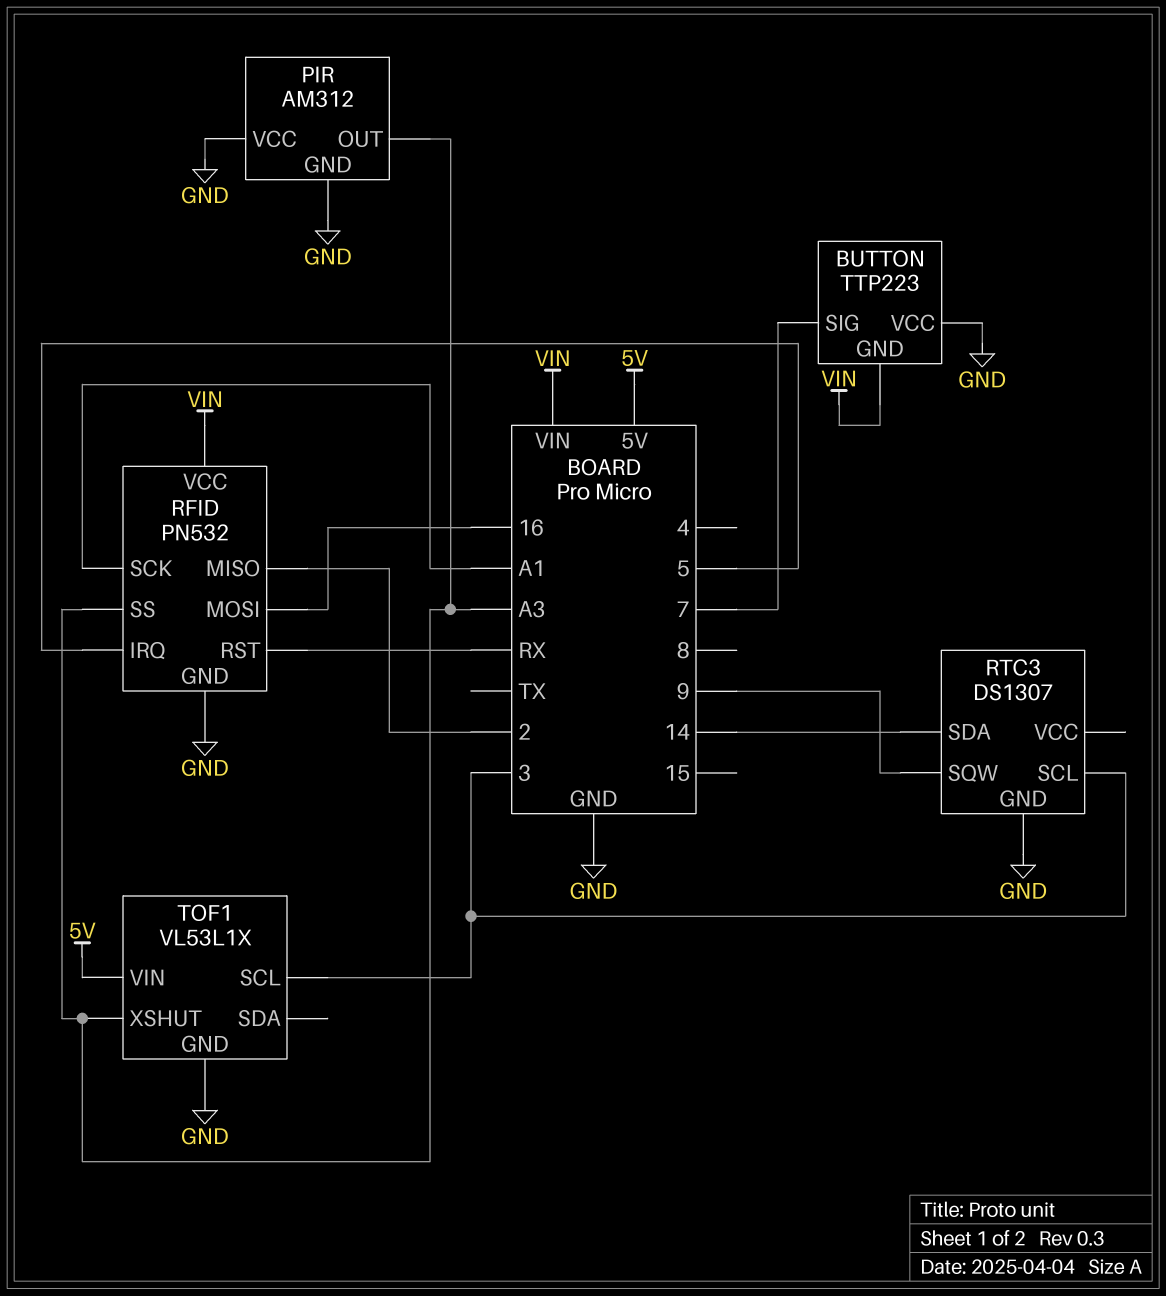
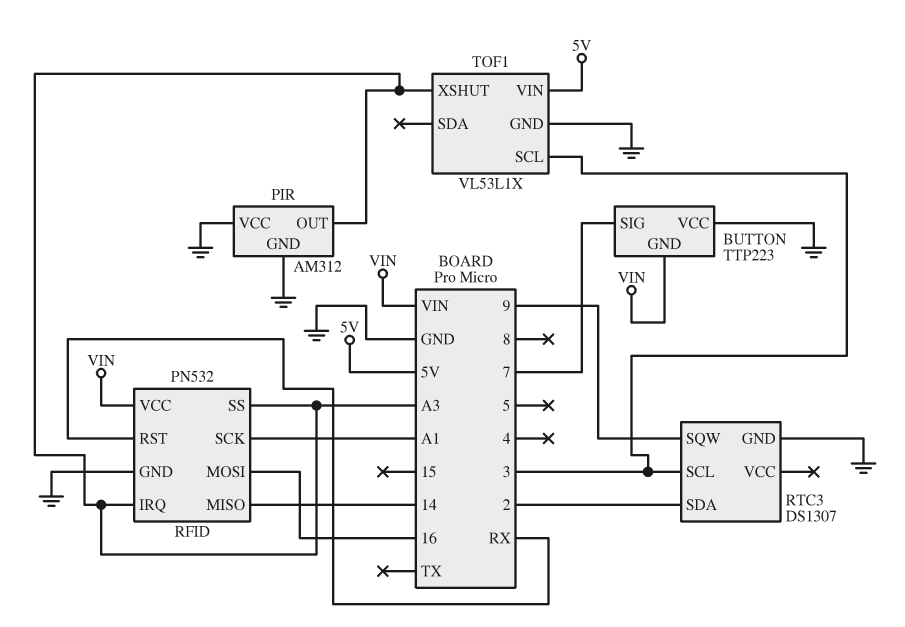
RFID pin IRQ: 5 -> A3
RFID pin MISO: 2 -> 14
RTC3 pin SDA: 14 -> 2

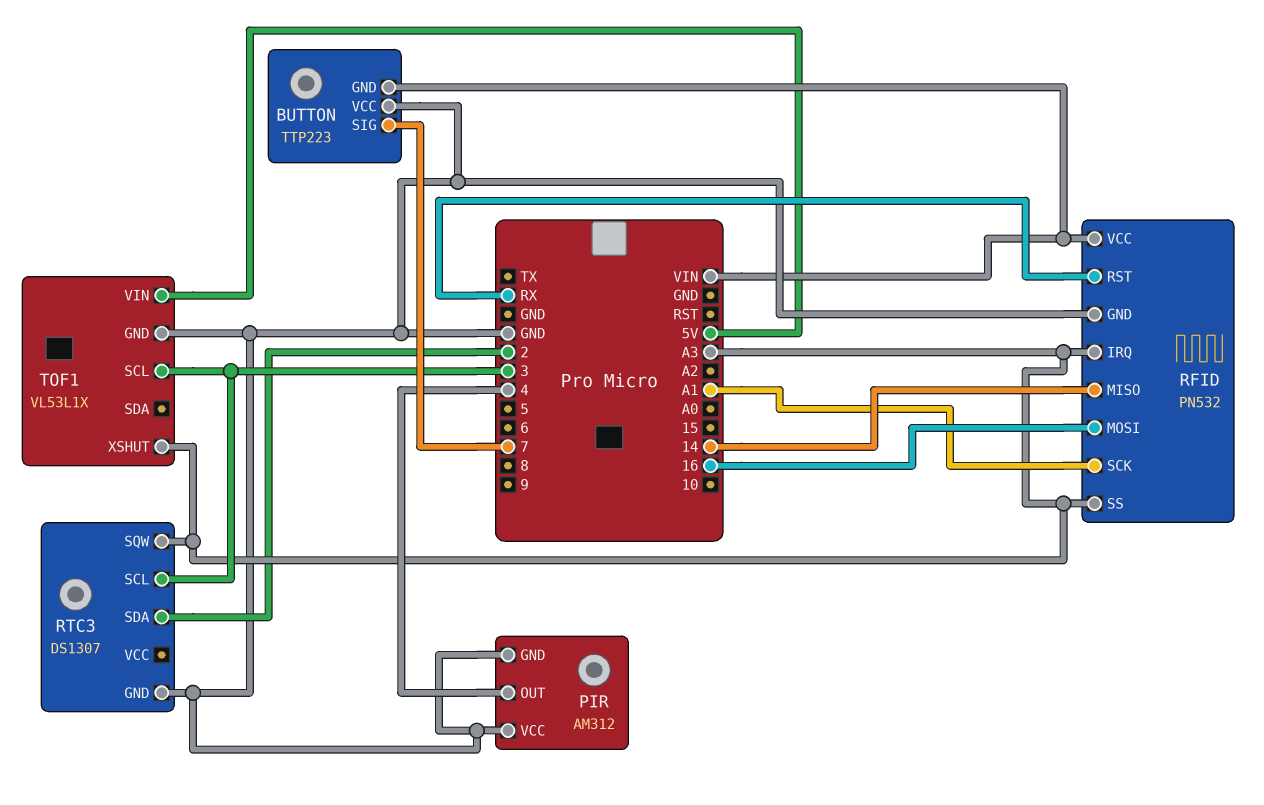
PIR pin OUT: A3 -> 4
RTC3 pin SQW: 9 -> A3

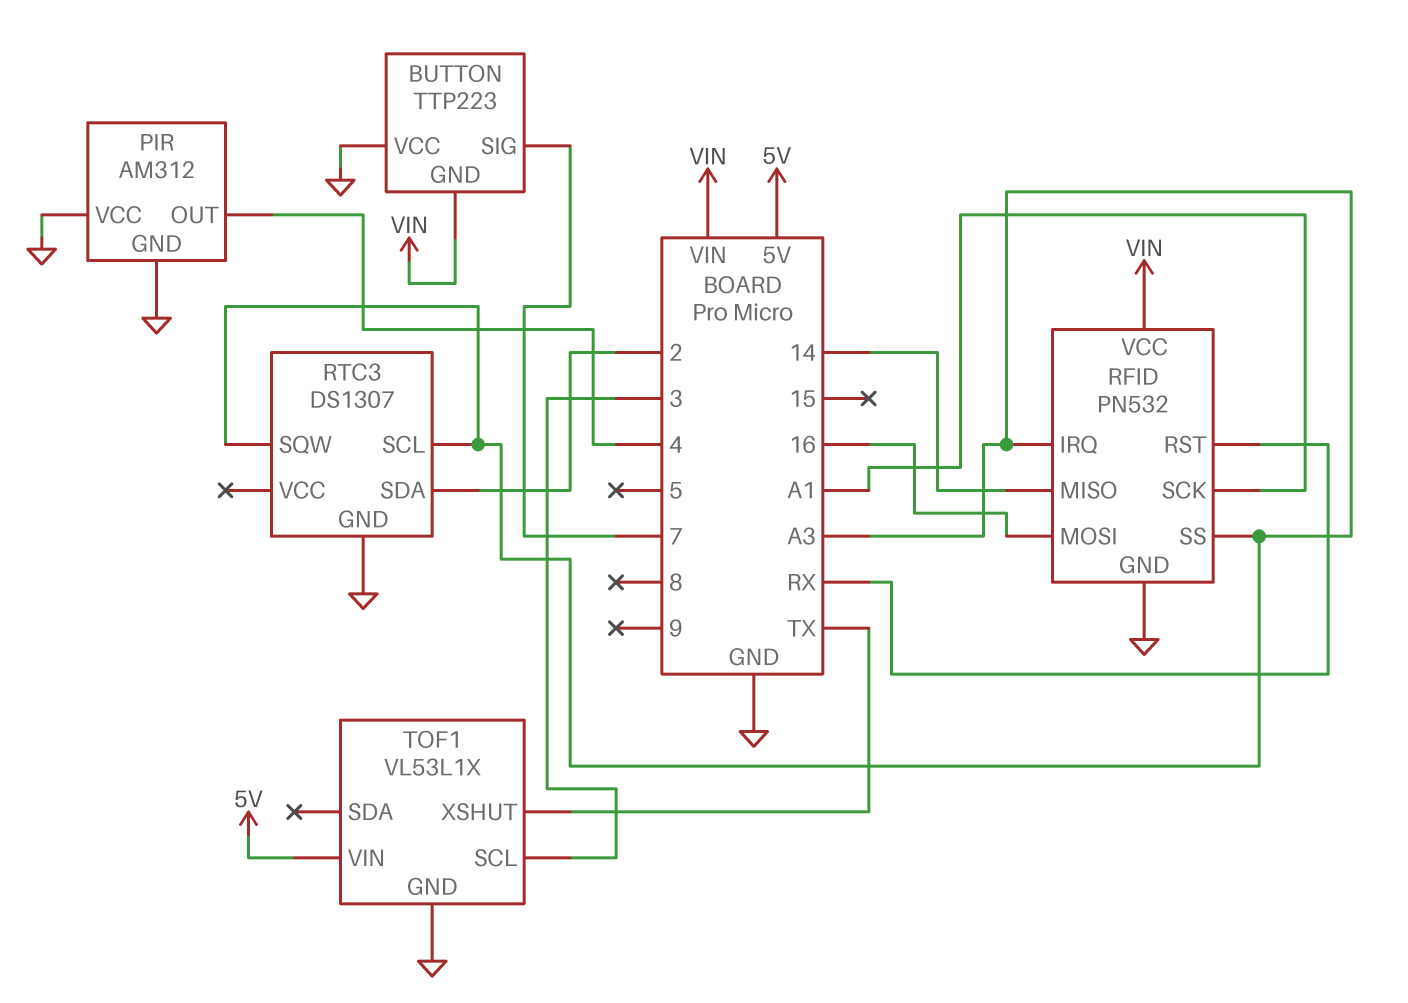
RTC3 pin SCL: 3 -> A3
TOF1 pin XSHUT: A3 -> TX

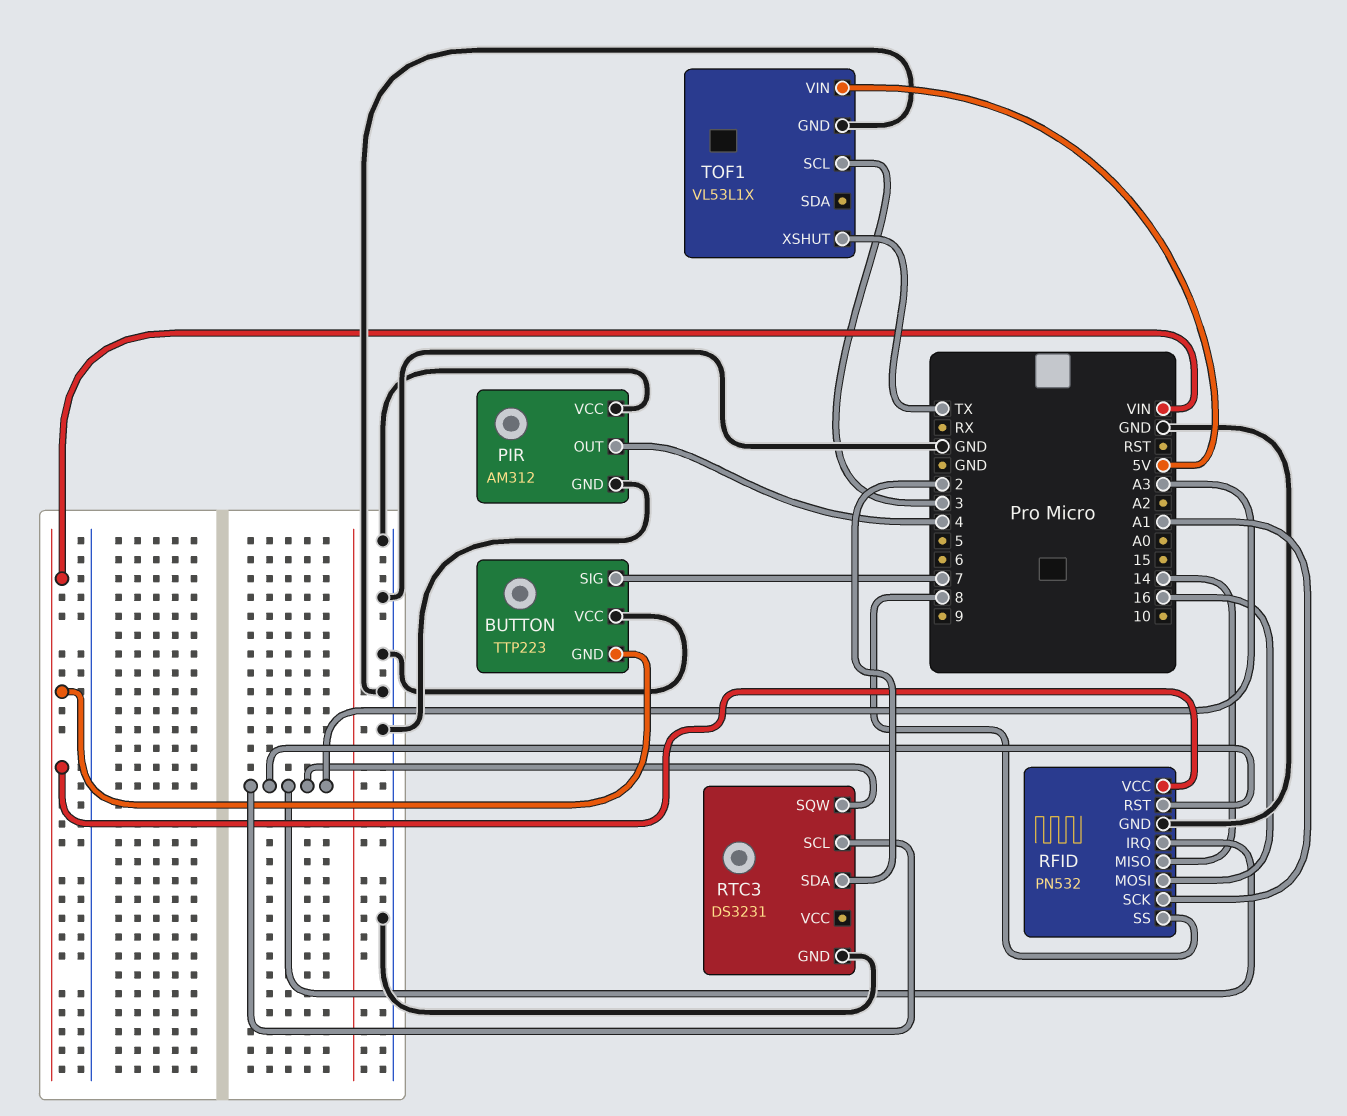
RFID pin RST: RX -> A3
RFID pin SS: A3 -> 8
RTC3: DS1307 -> DS3231

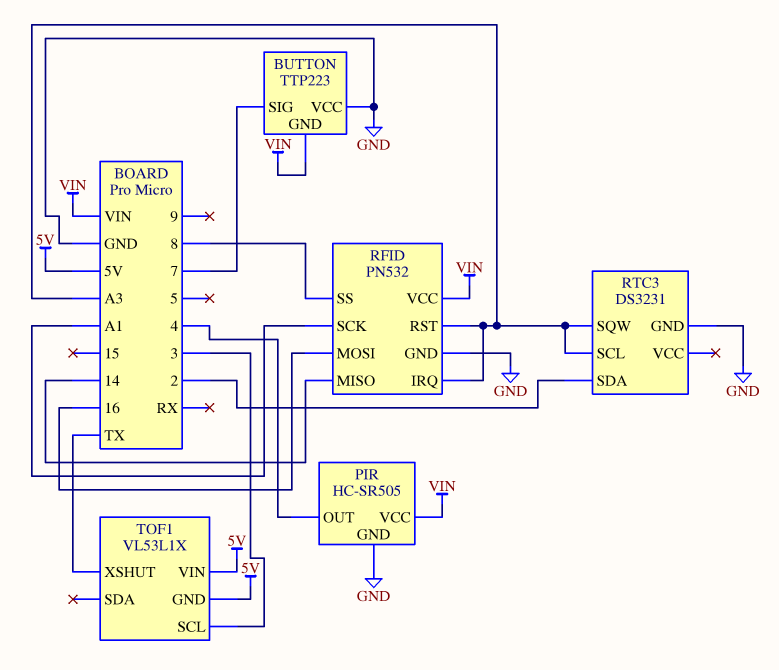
PIR: AM312 -> HC-SR505
PIR pin VCC: GND -> VIN
TOF1 pin GND: GND -> 5V

